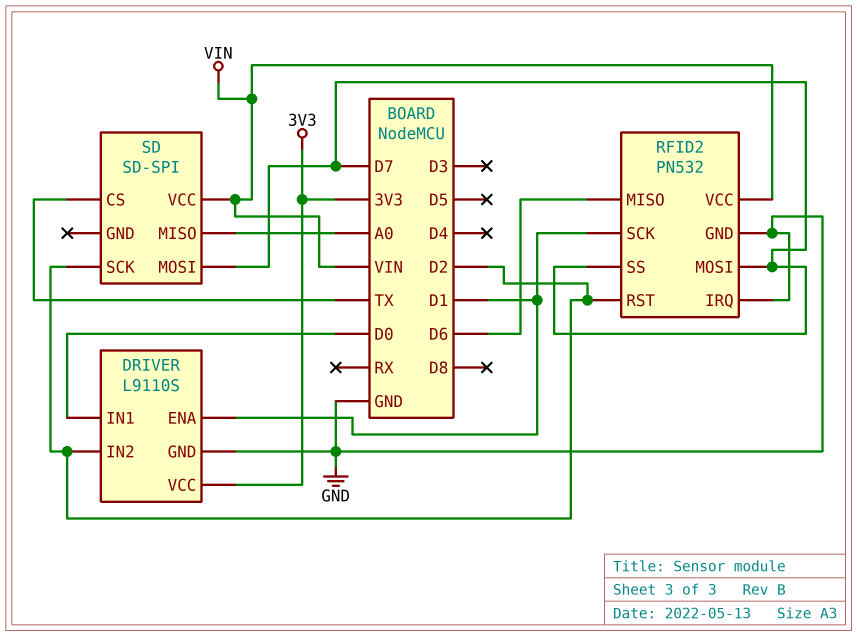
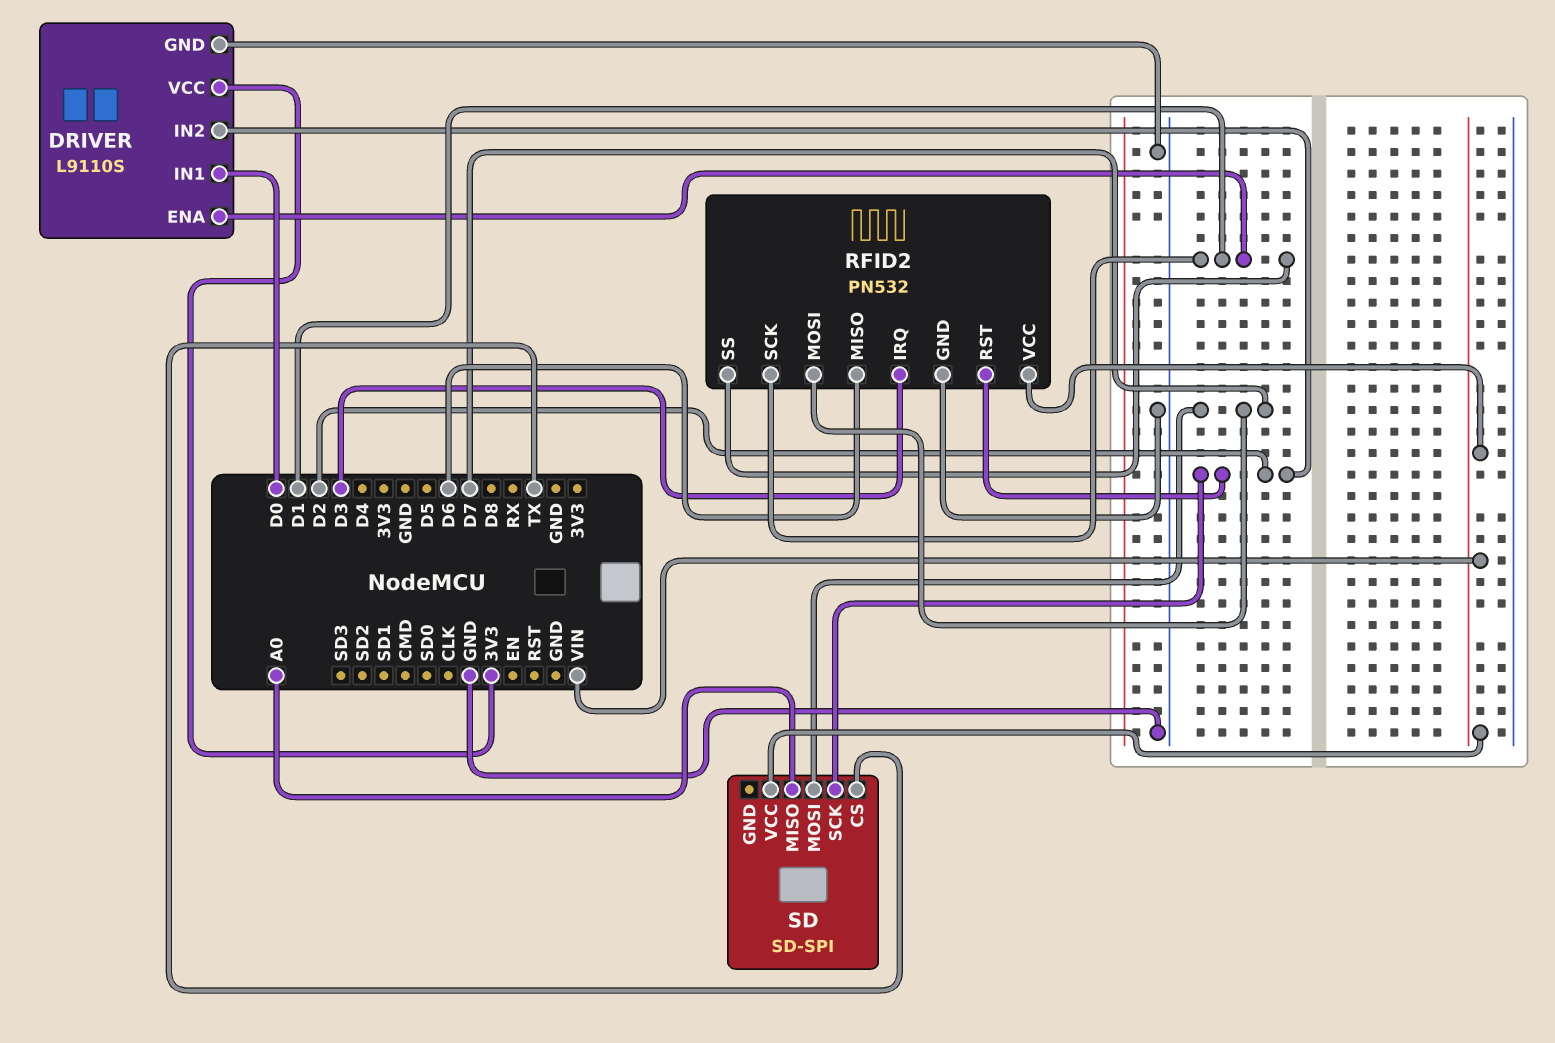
RFID2 pin IRQ: GND -> D3
RFID2 pin SS: D7 -> D1

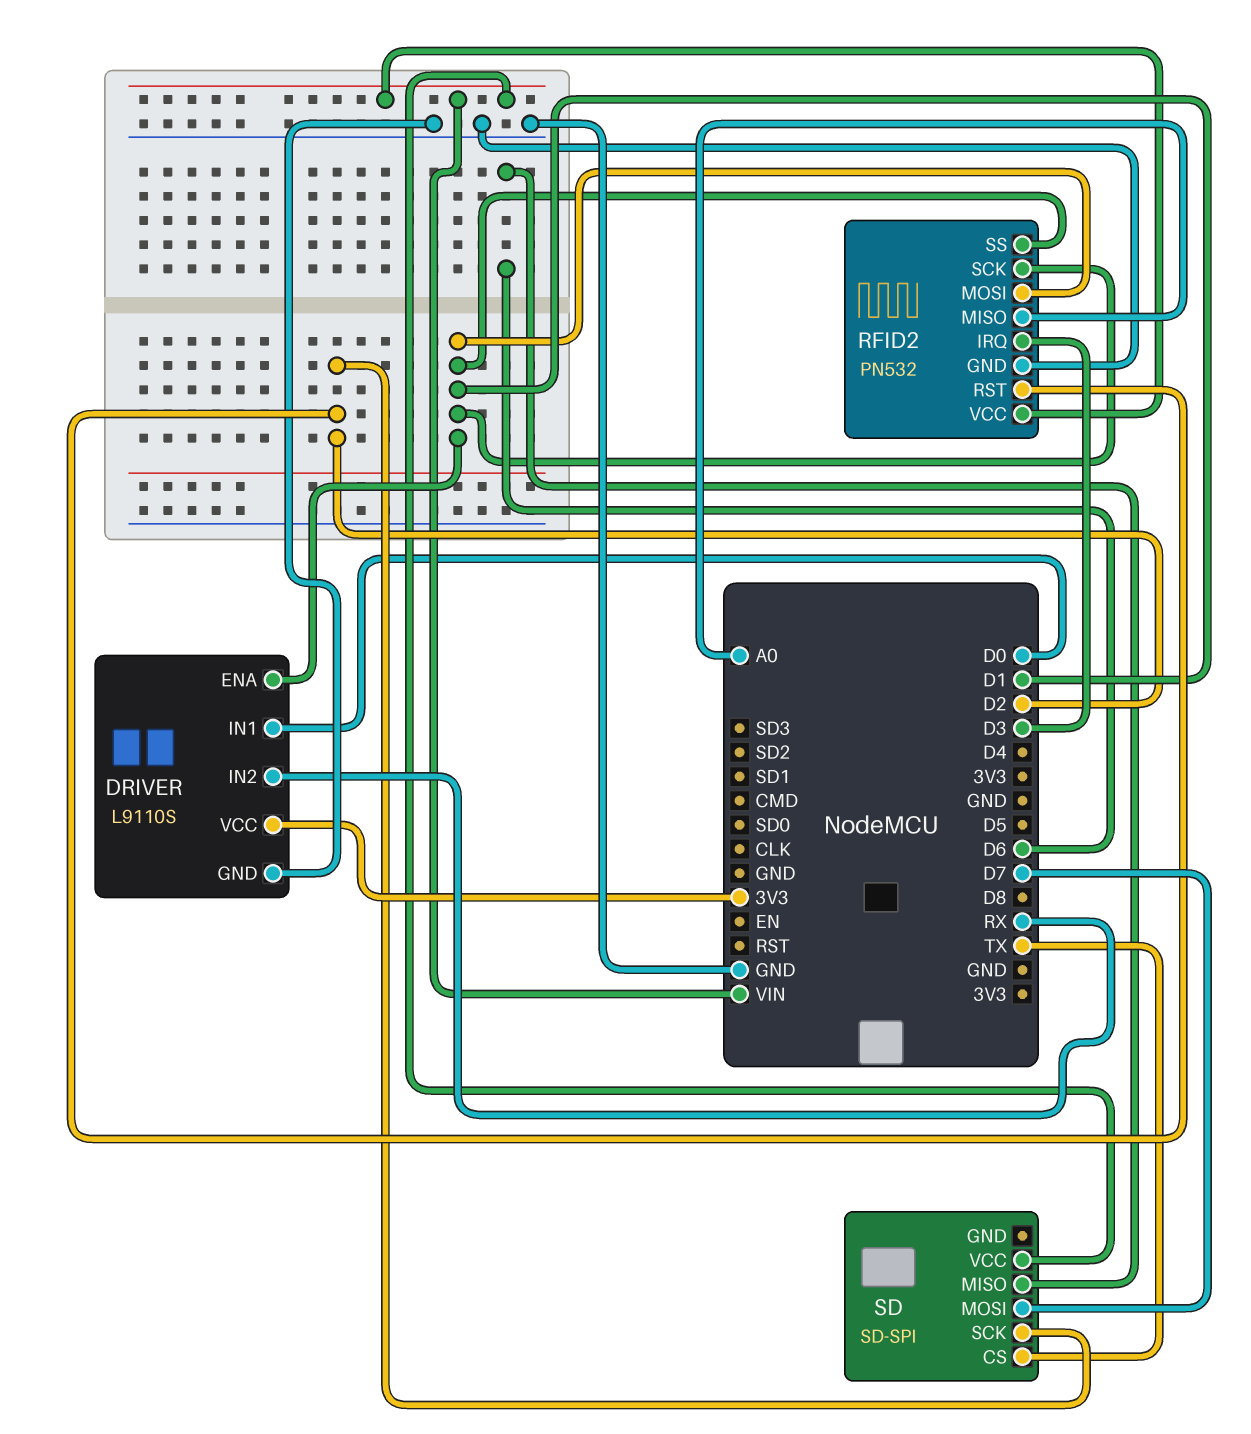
DRIVER pin IN2: D2 -> RX
RFID2 pin MISO: D6 -> A0
RFID2 pin MOSI: D7 -> D1
SD pin MISO: A0 -> D6

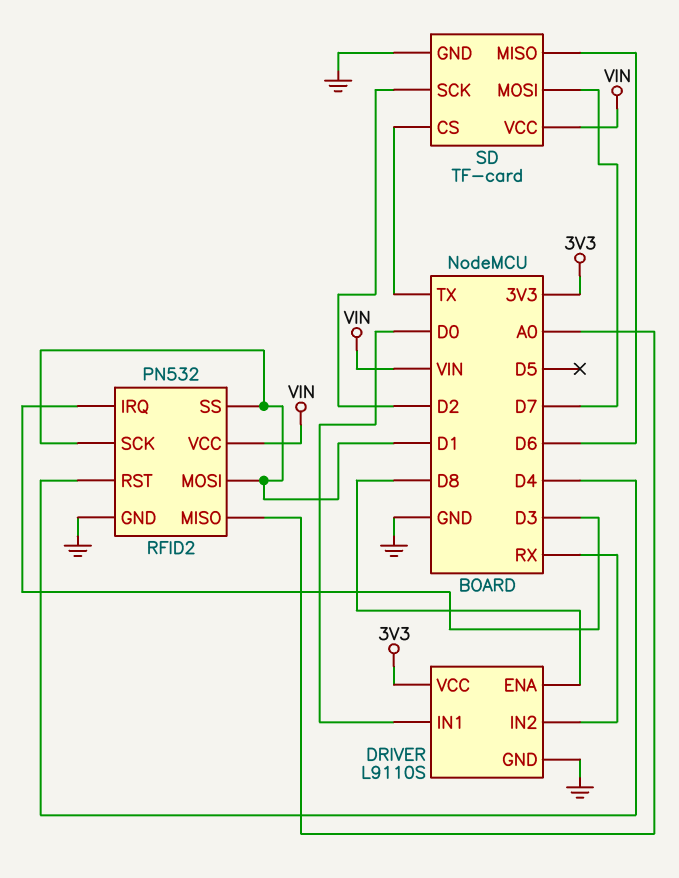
DRIVER pin ENA: D1 -> D8
RFID2 pin RST: D2 -> D4
SD: SD-SPI -> TF-card
SD pin GND: none -> GND

